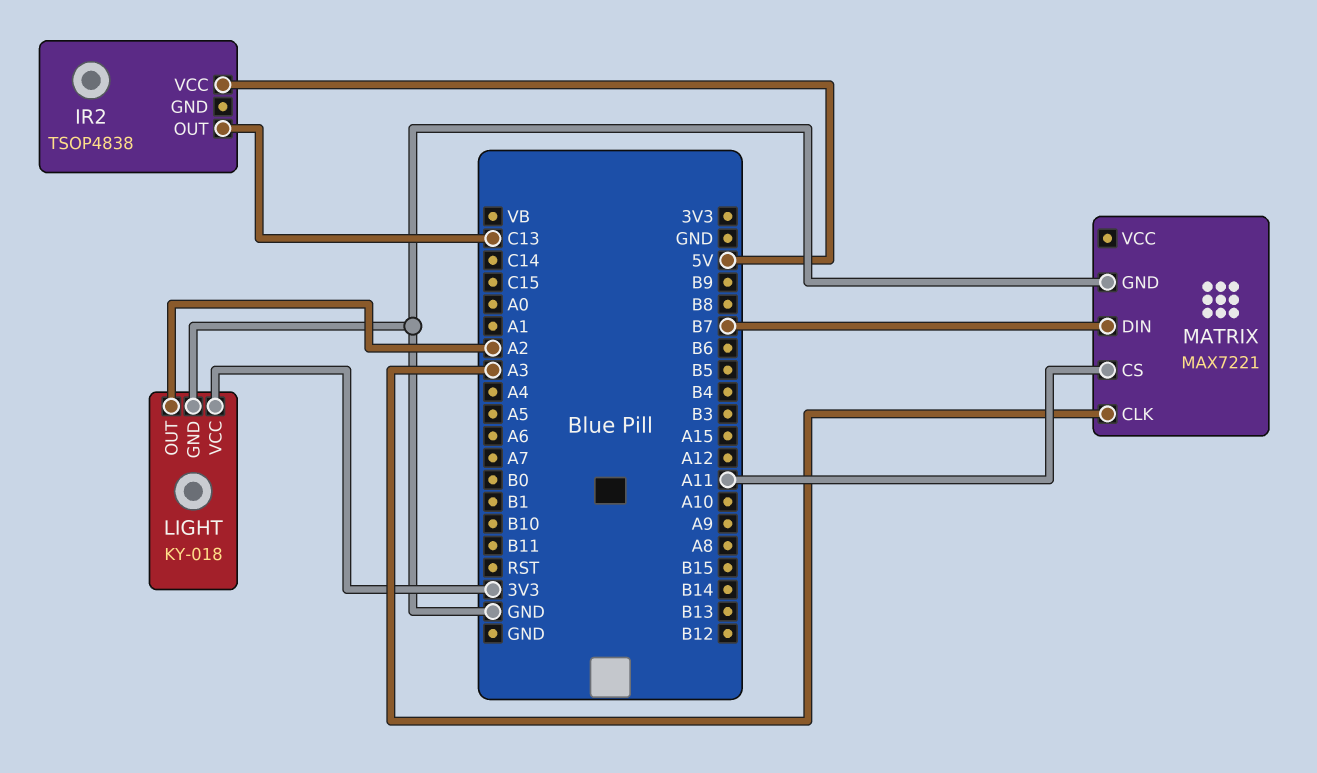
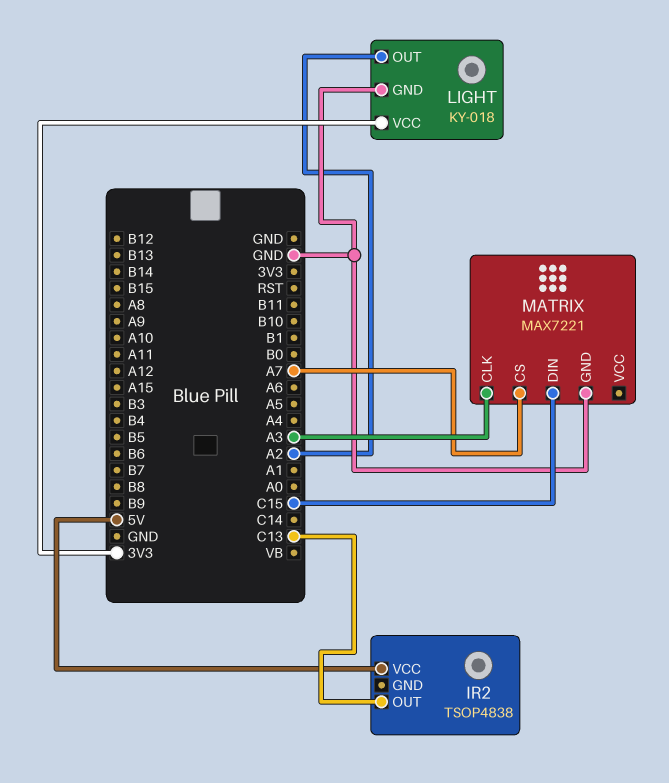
MATRIX pin CS: A11 -> A7
MATRIX pin DIN: B7 -> C15

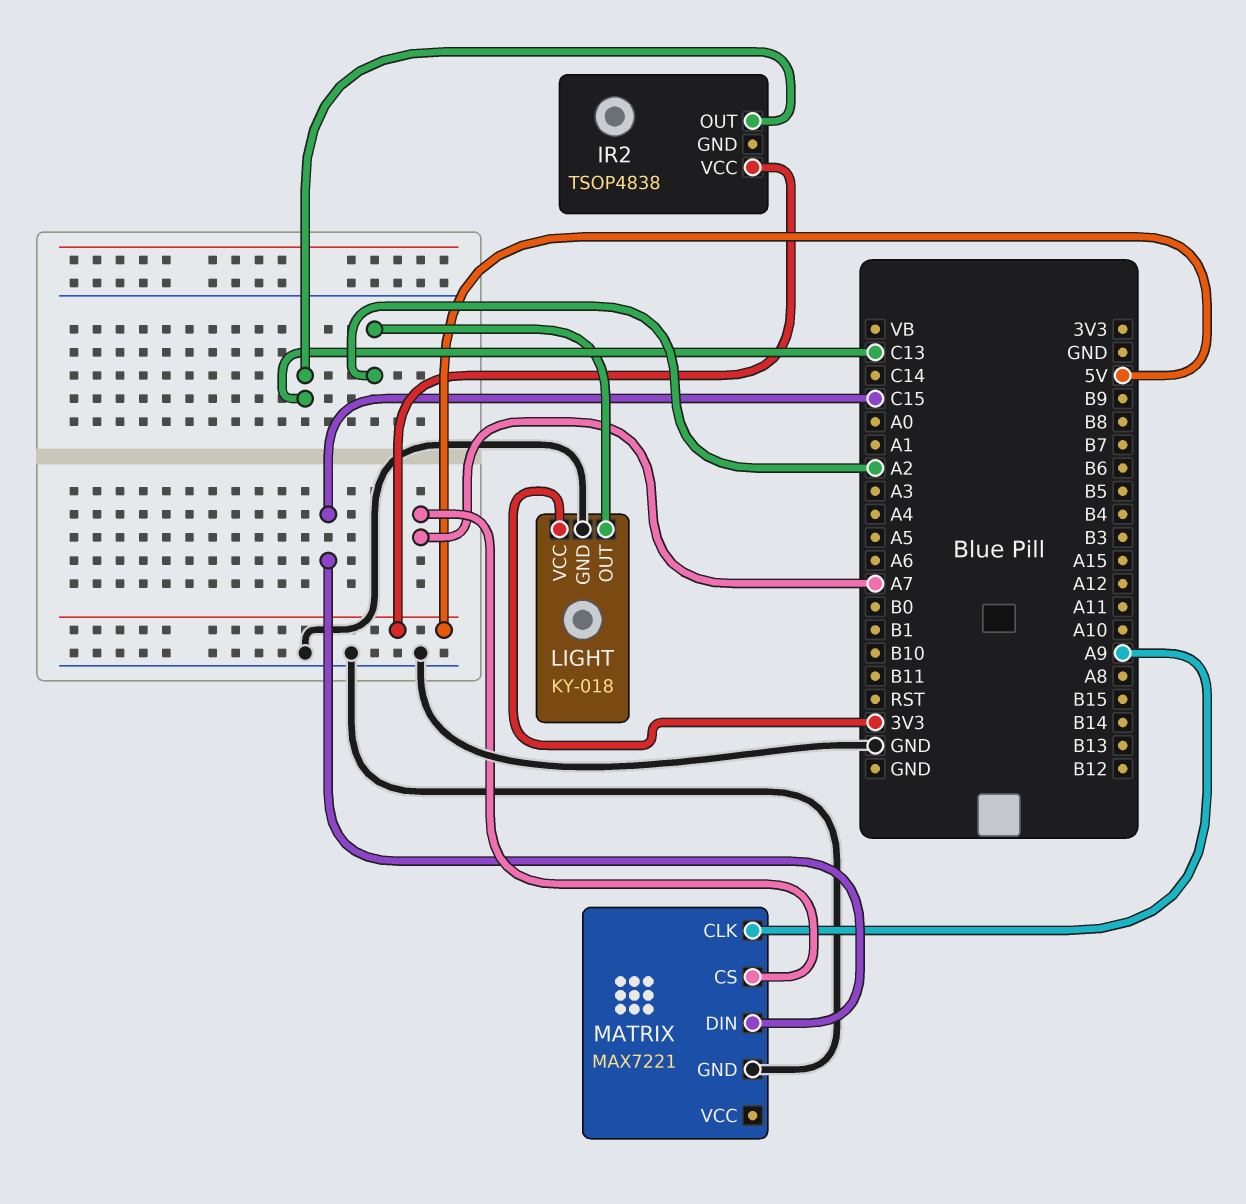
MATRIX pin CLK: A3 -> A9

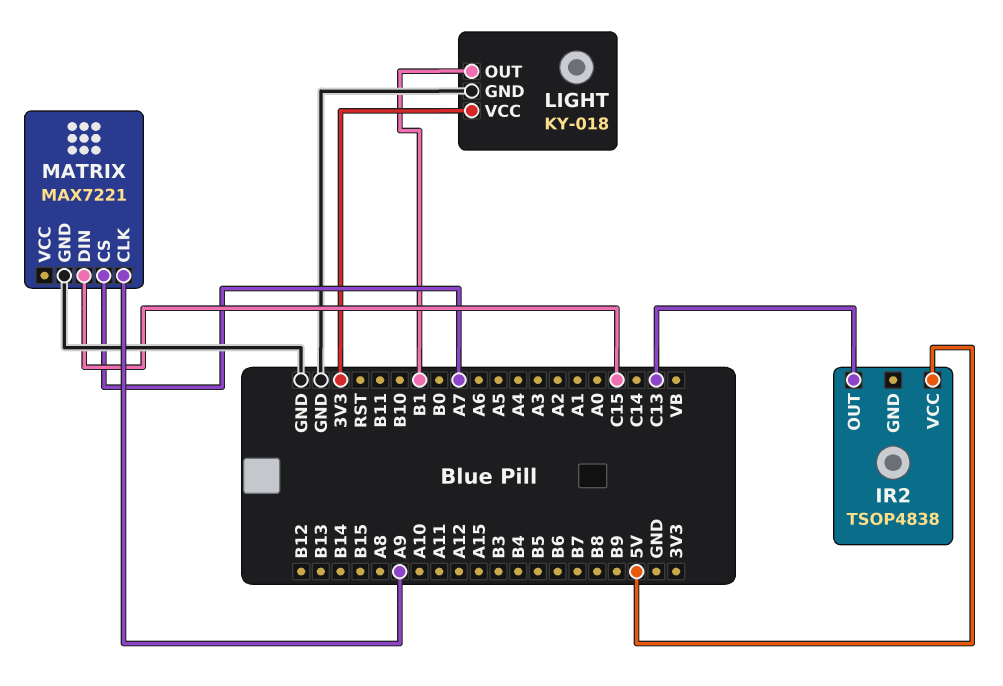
LIGHT pin OUT: A2 -> B1

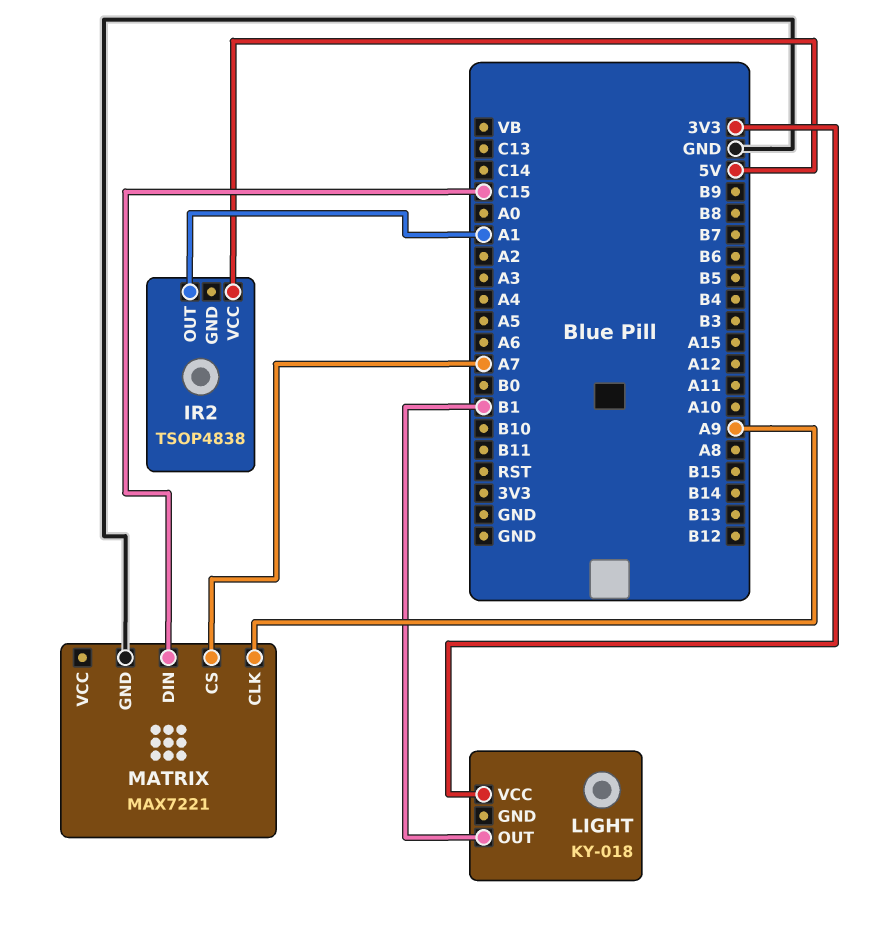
IR2 pin OUT: C13 -> A1
LIGHT pin GND: GND -> none

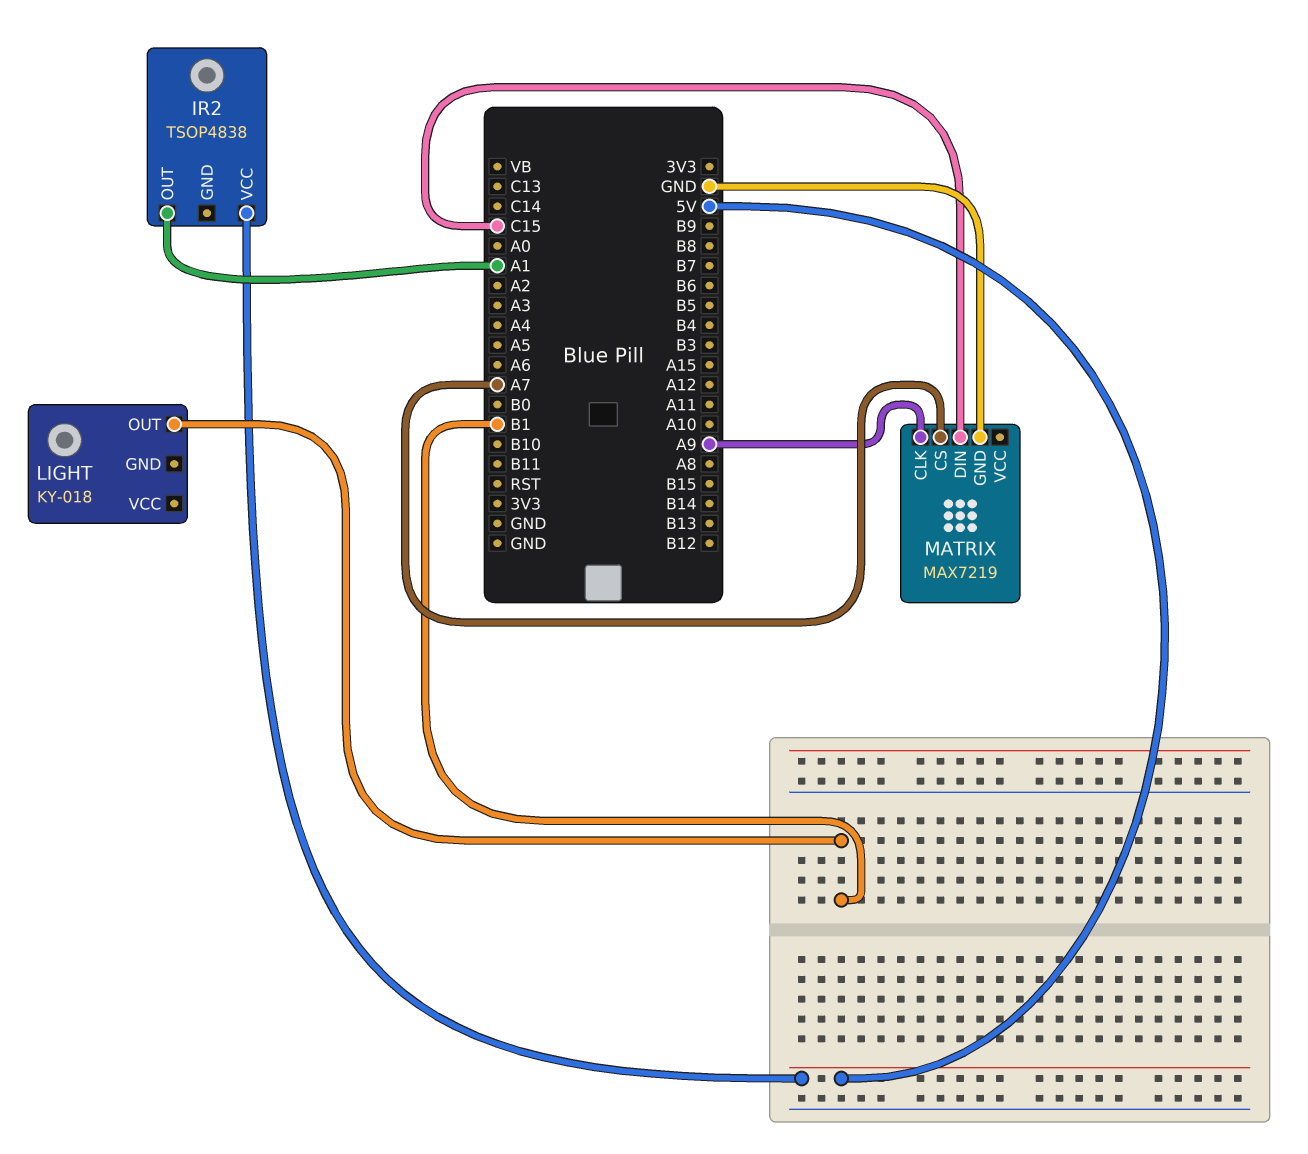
LIGHT pin VCC: 3V3 -> none
MATRIX: MAX7221 -> MAX7219

